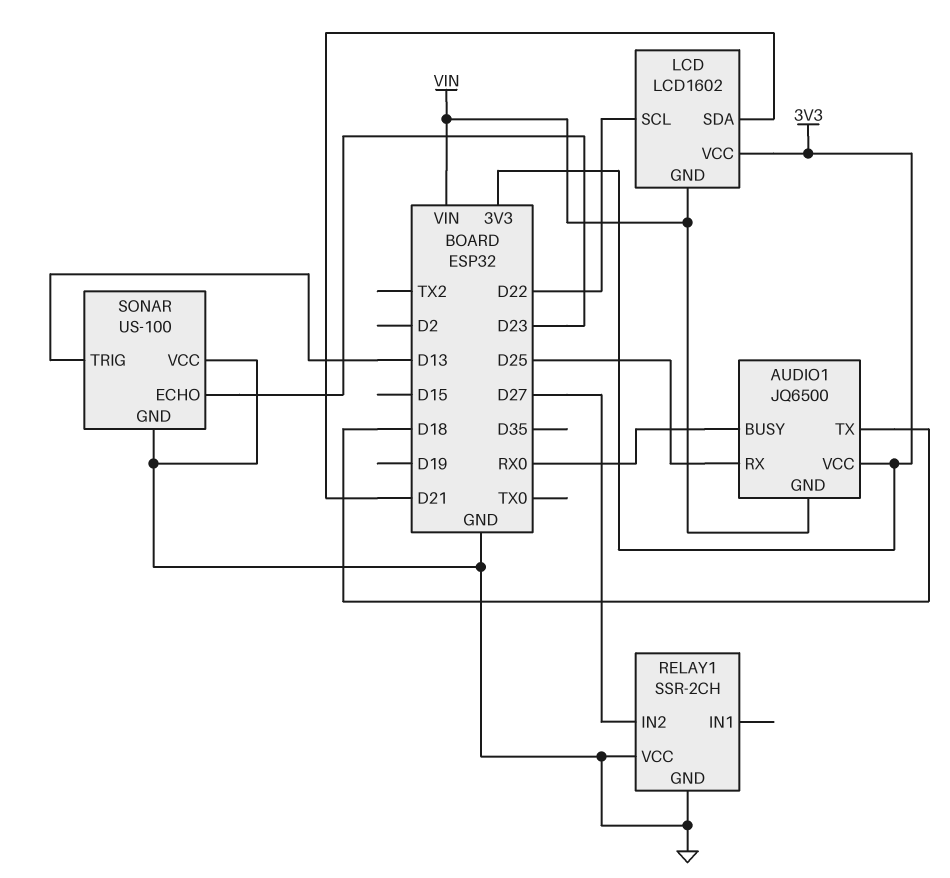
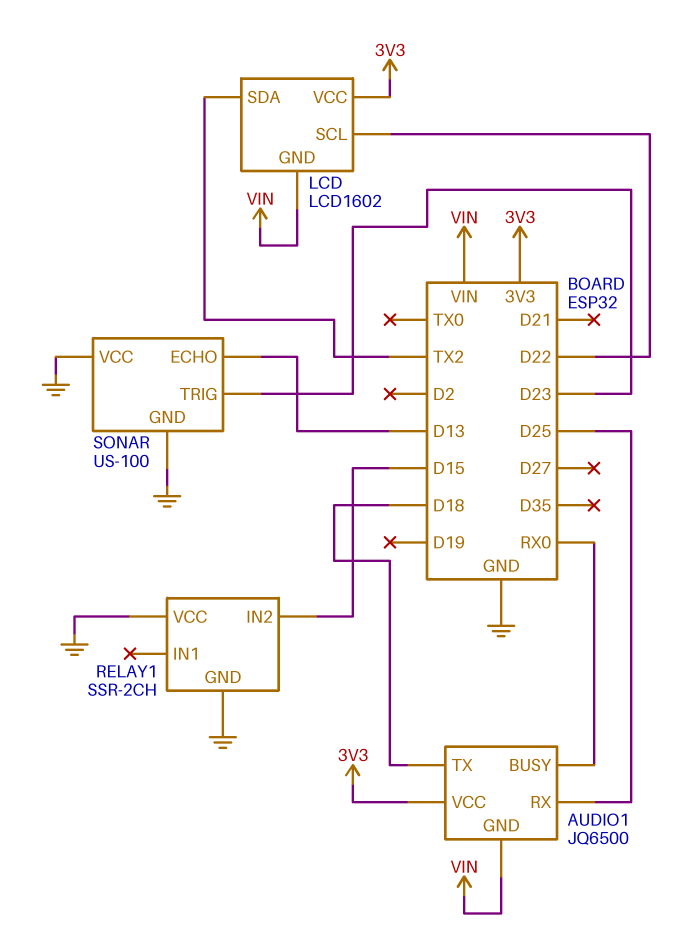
LCD pin SDA: D21 -> TX2
RELAY1 pin IN2: D27 -> D15
SONAR pin ECHO: D23 -> D13
SONAR pin TRIG: D13 -> D23

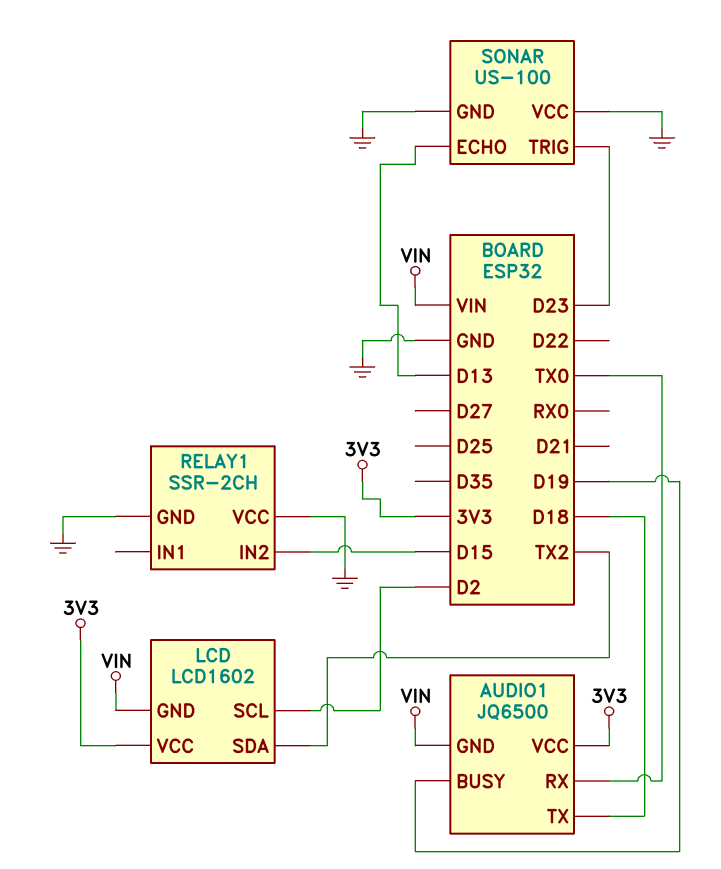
AUDIO1 pin BUSY: RX0 -> D19
AUDIO1 pin RX: D25 -> TX0
LCD pin SCL: D22 -> D2

